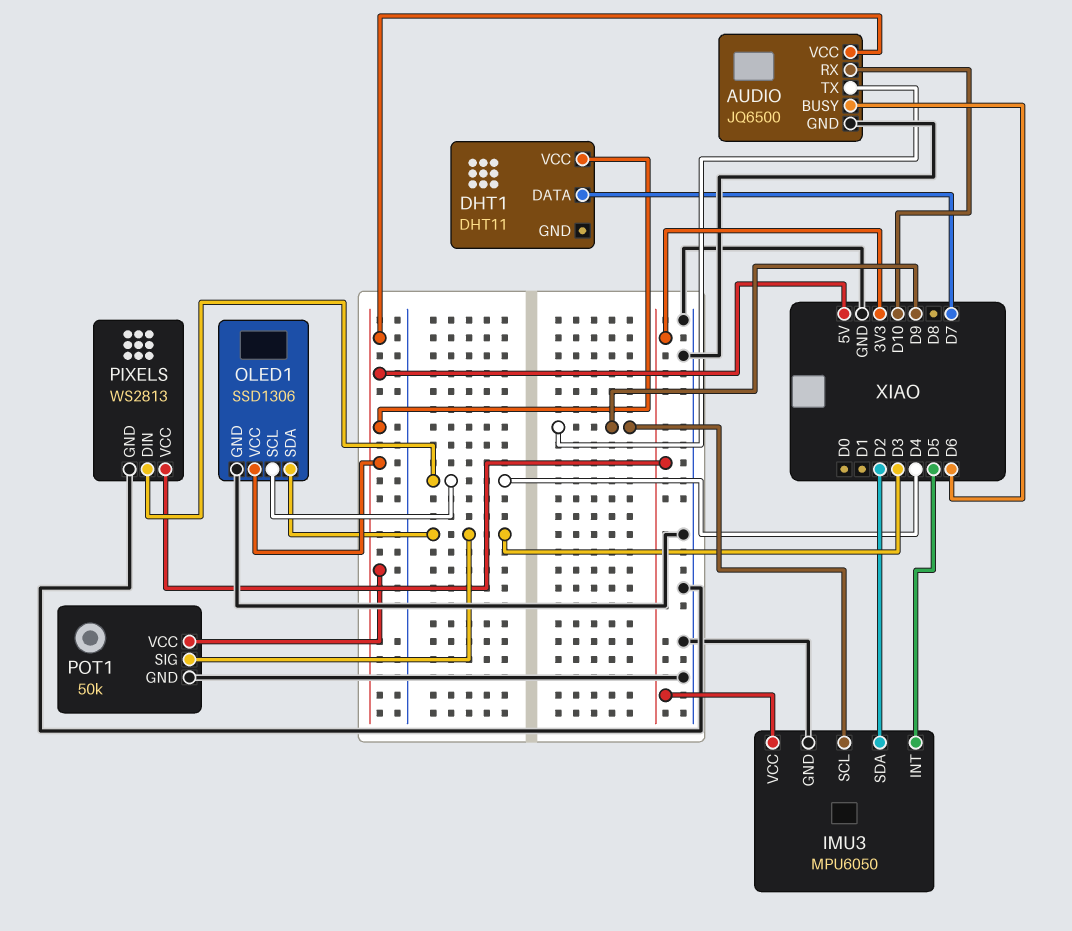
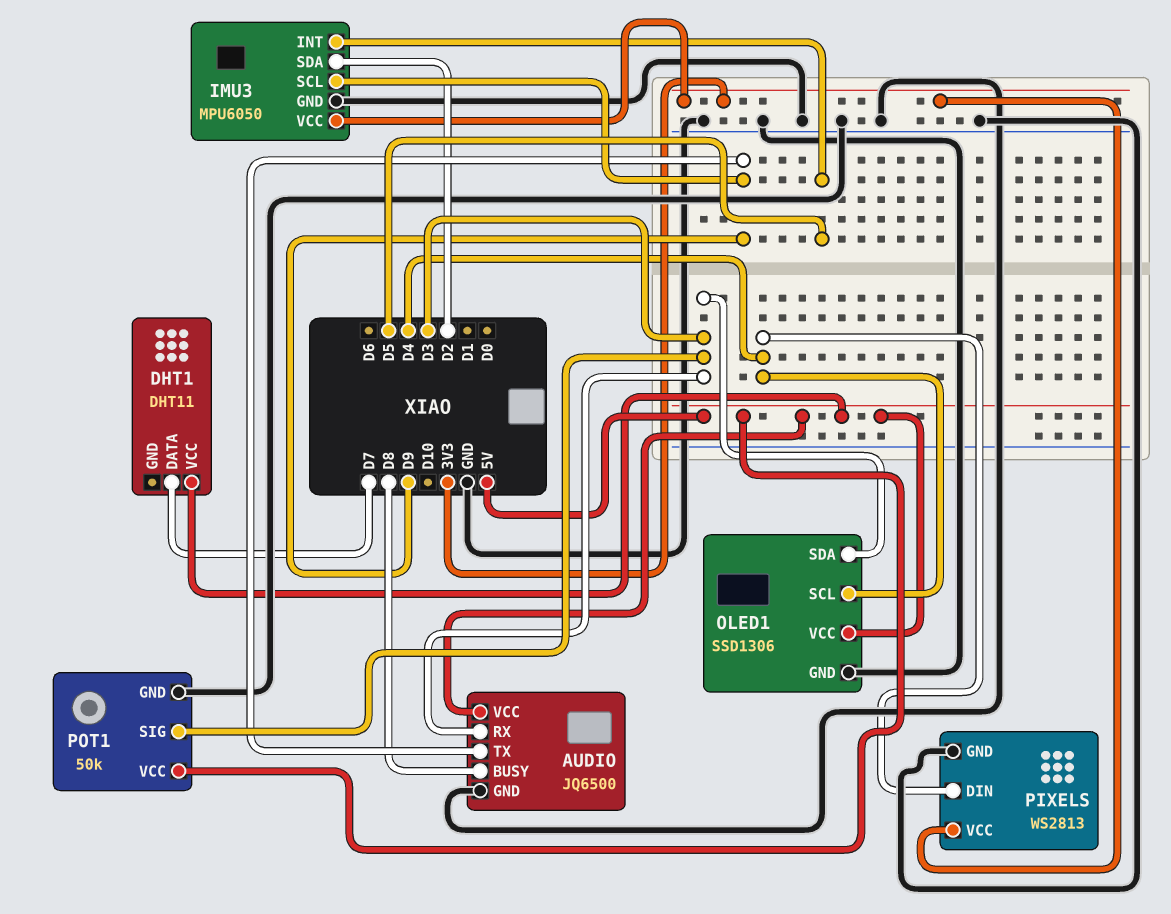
AUDIO pin BUSY: D6 -> D8
AUDIO pin RX: D10 -> D3

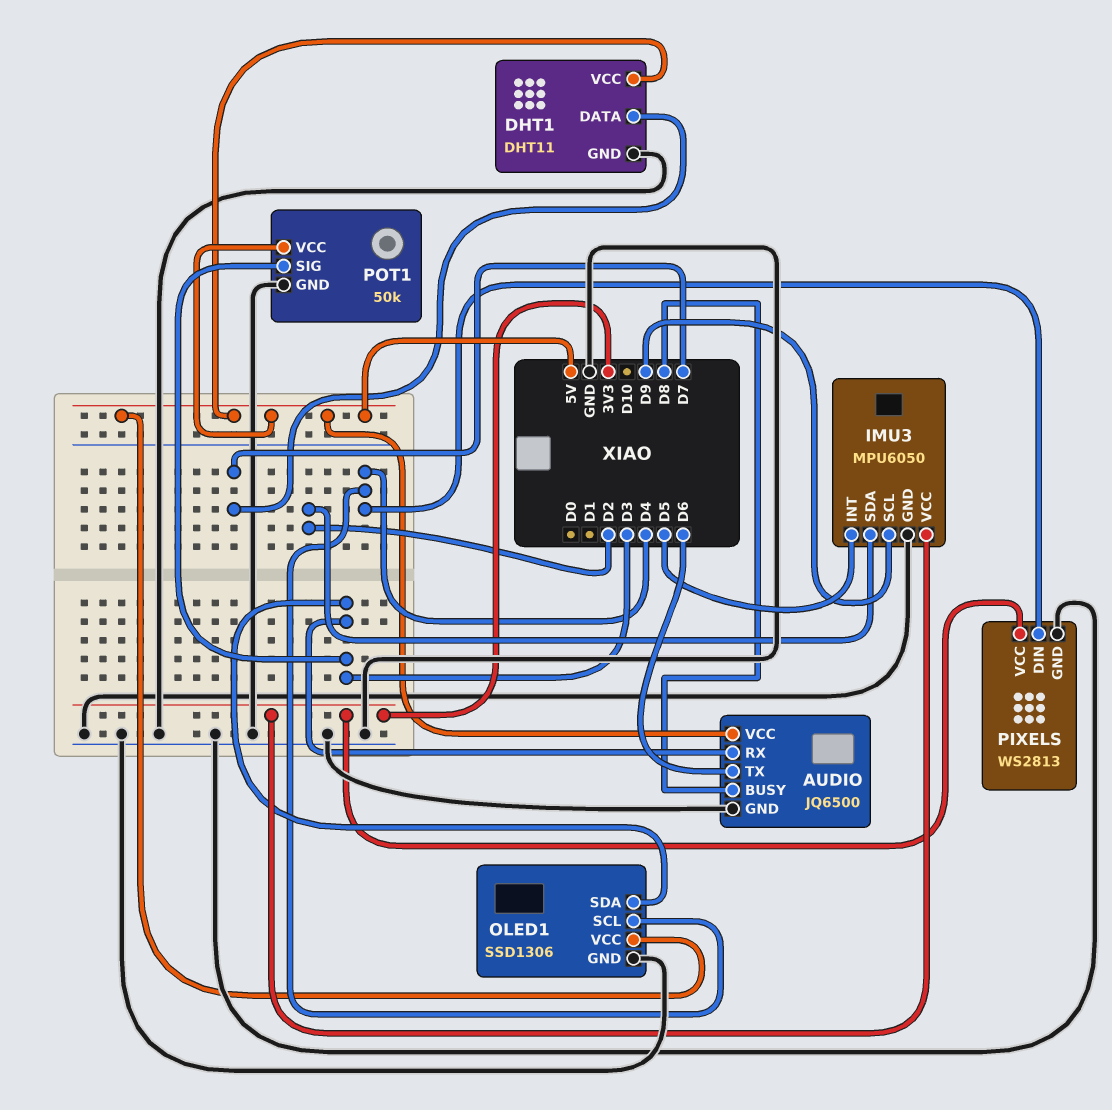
AUDIO pin TX: D9 -> D6
DHT1 pin GND: none -> GND

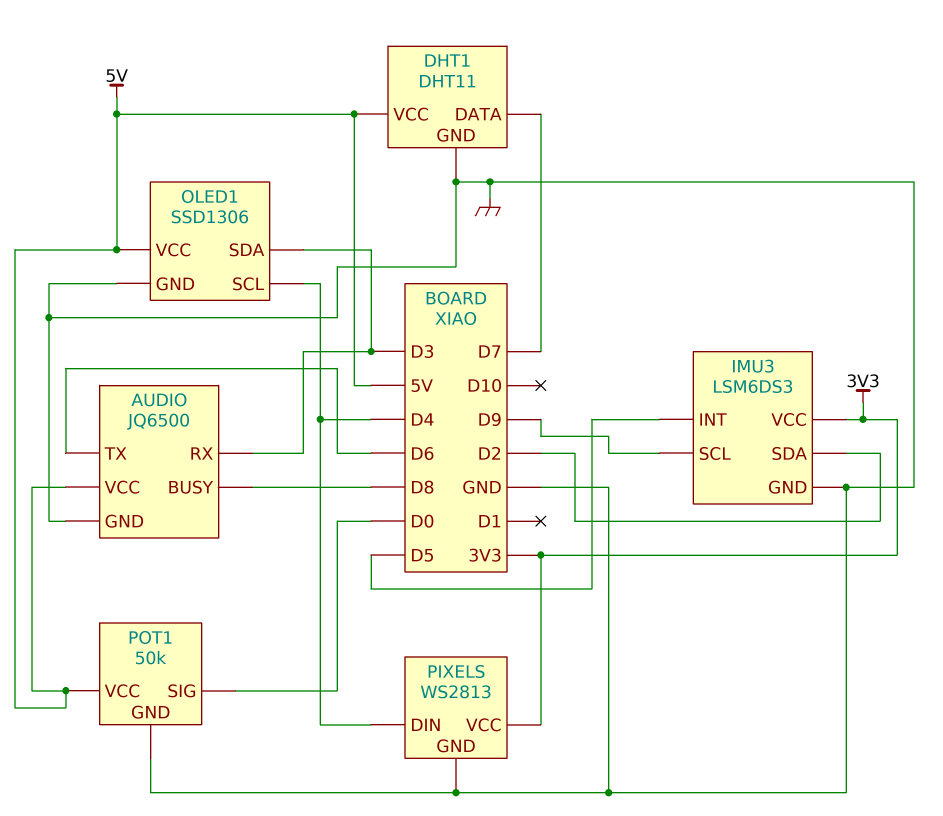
IMU3: MPU6050 -> LSM6DS3
POT1 pin SIG: D3 -> D0

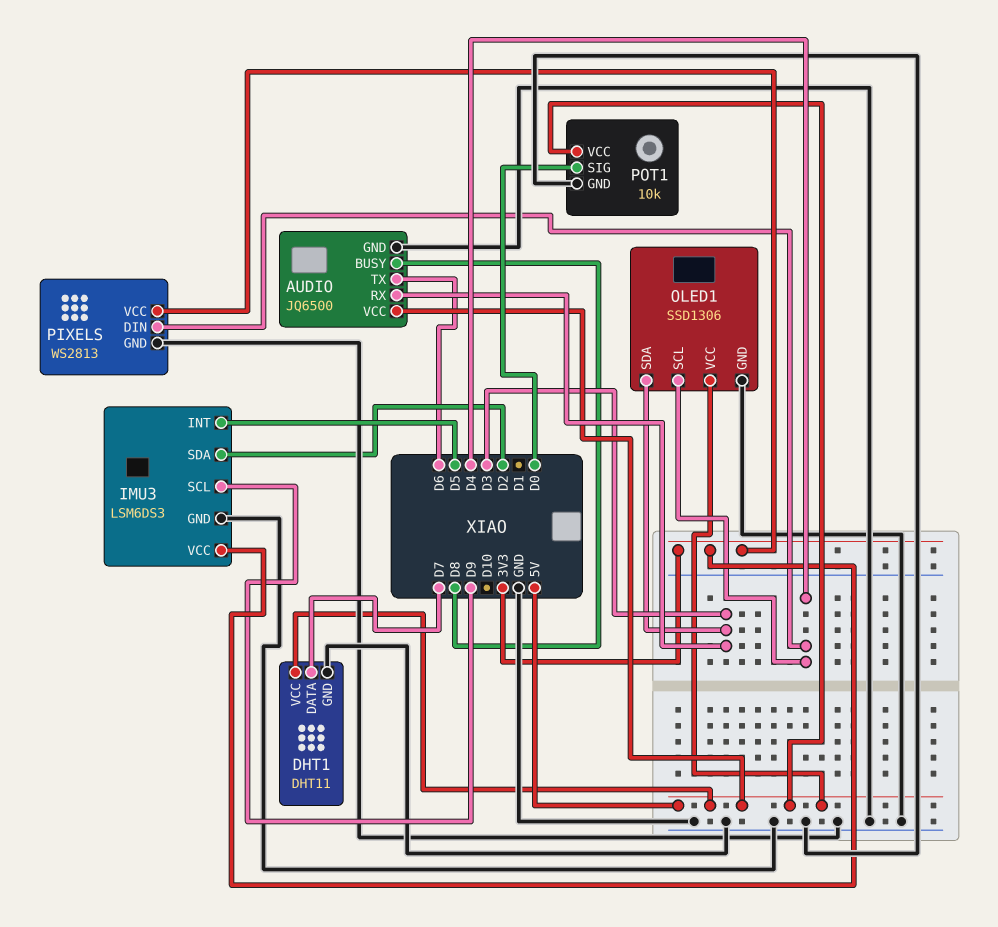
POT1: 50k -> 10k

